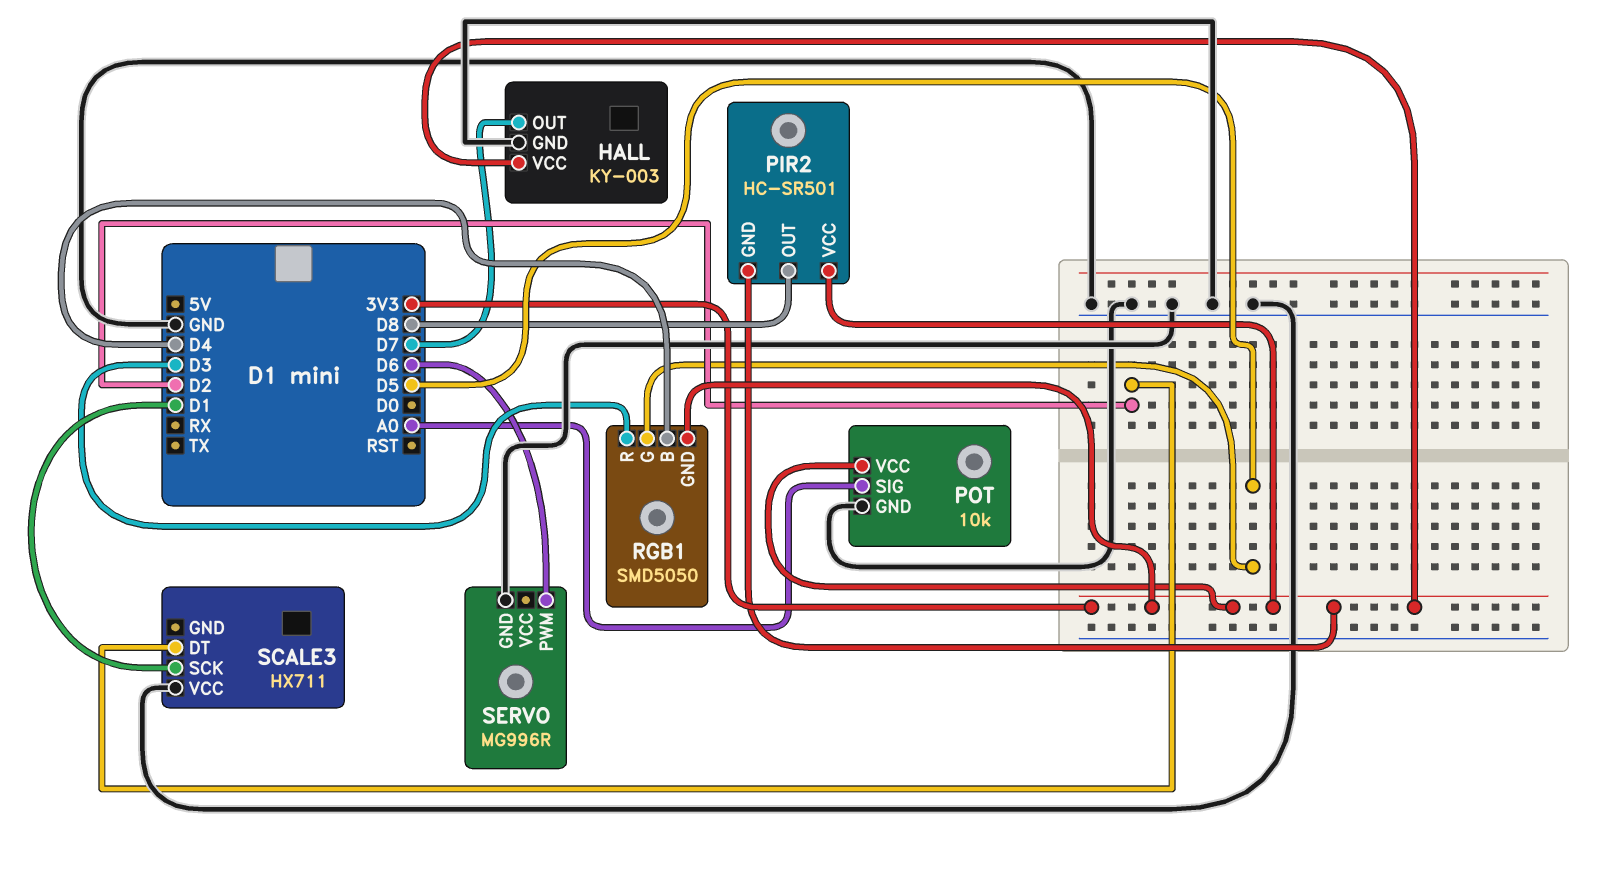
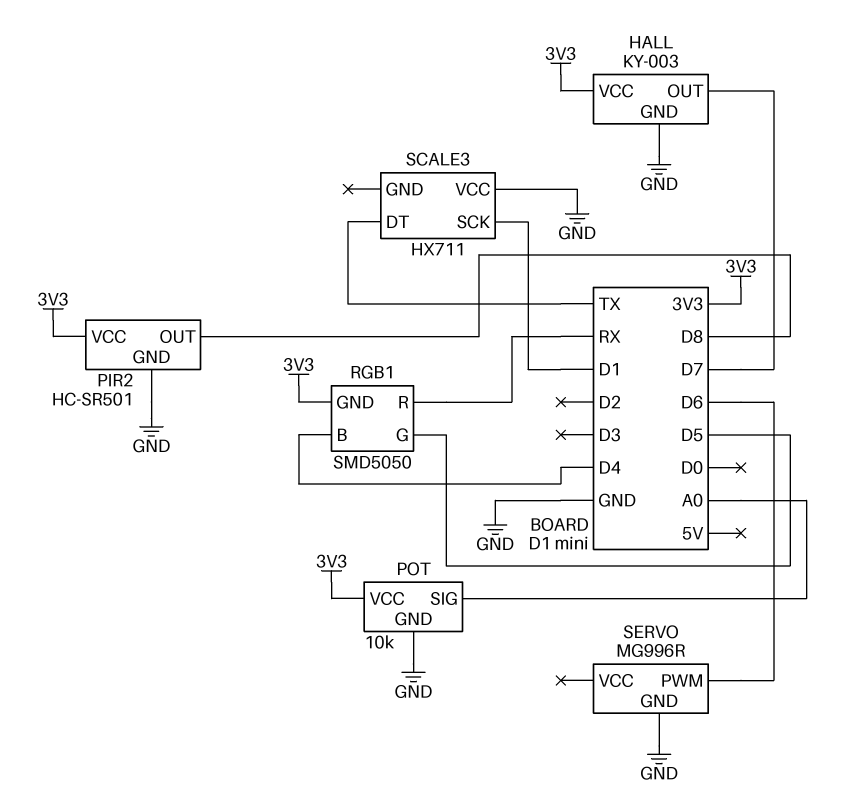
PIR2 pin GND: 3V3 -> GND
RGB1 pin R: D3 -> RX
SCALE3 pin DT: D2 -> TX

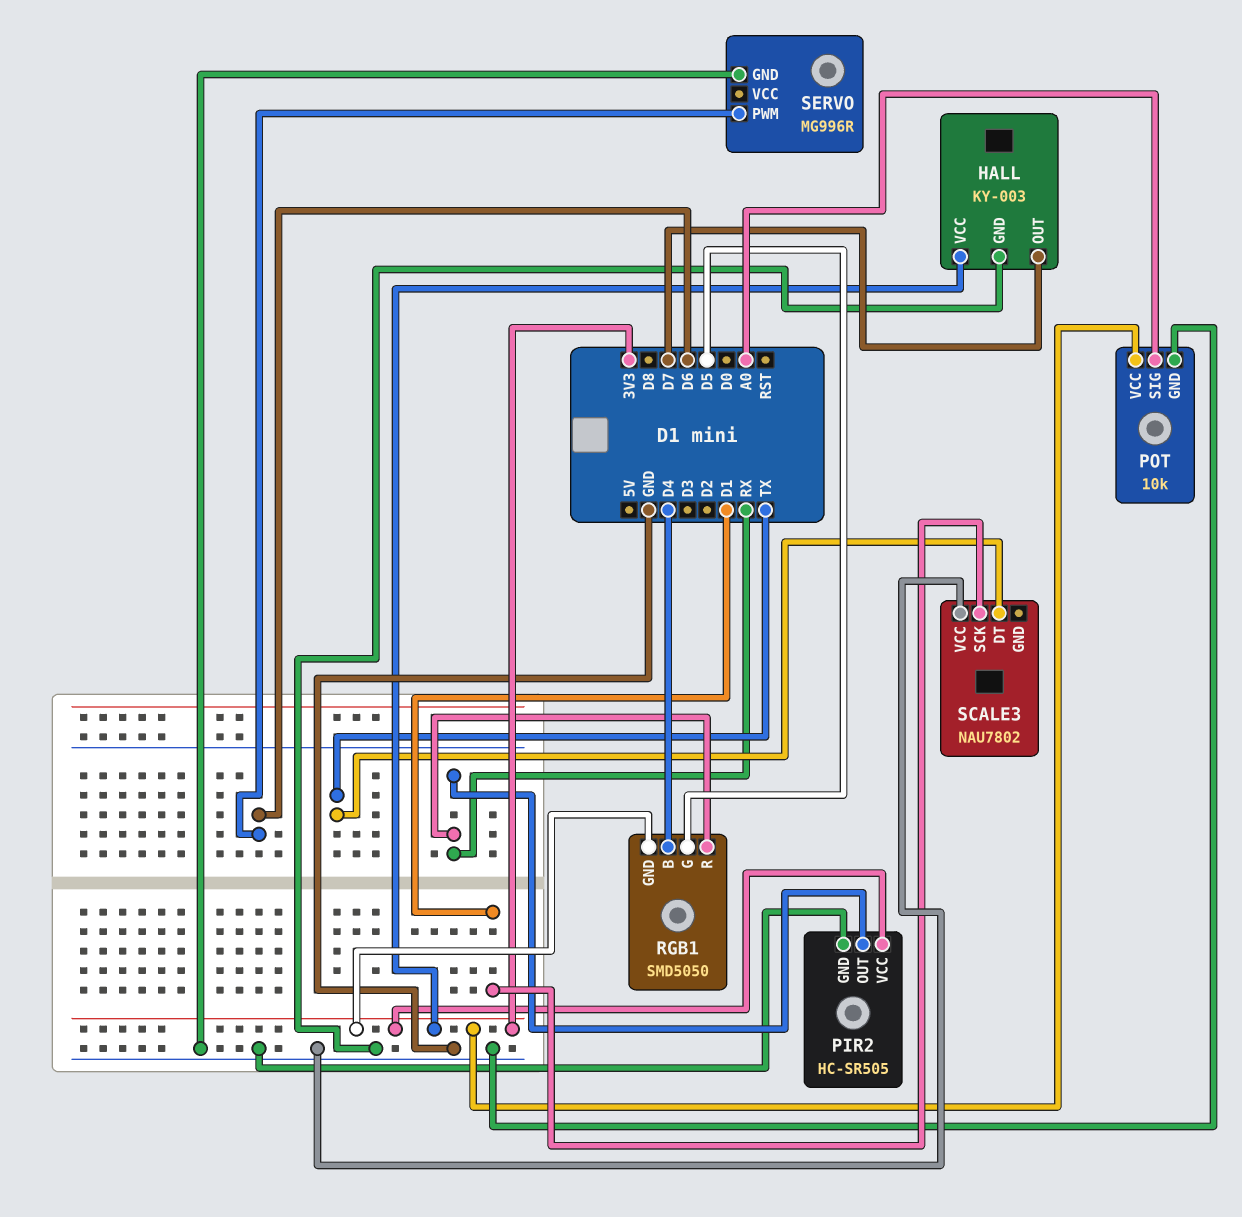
PIR2: HC-SR501 -> HC-SR505
PIR2 pin OUT: D8 -> RX
SCALE3: HX711 -> NAU7802

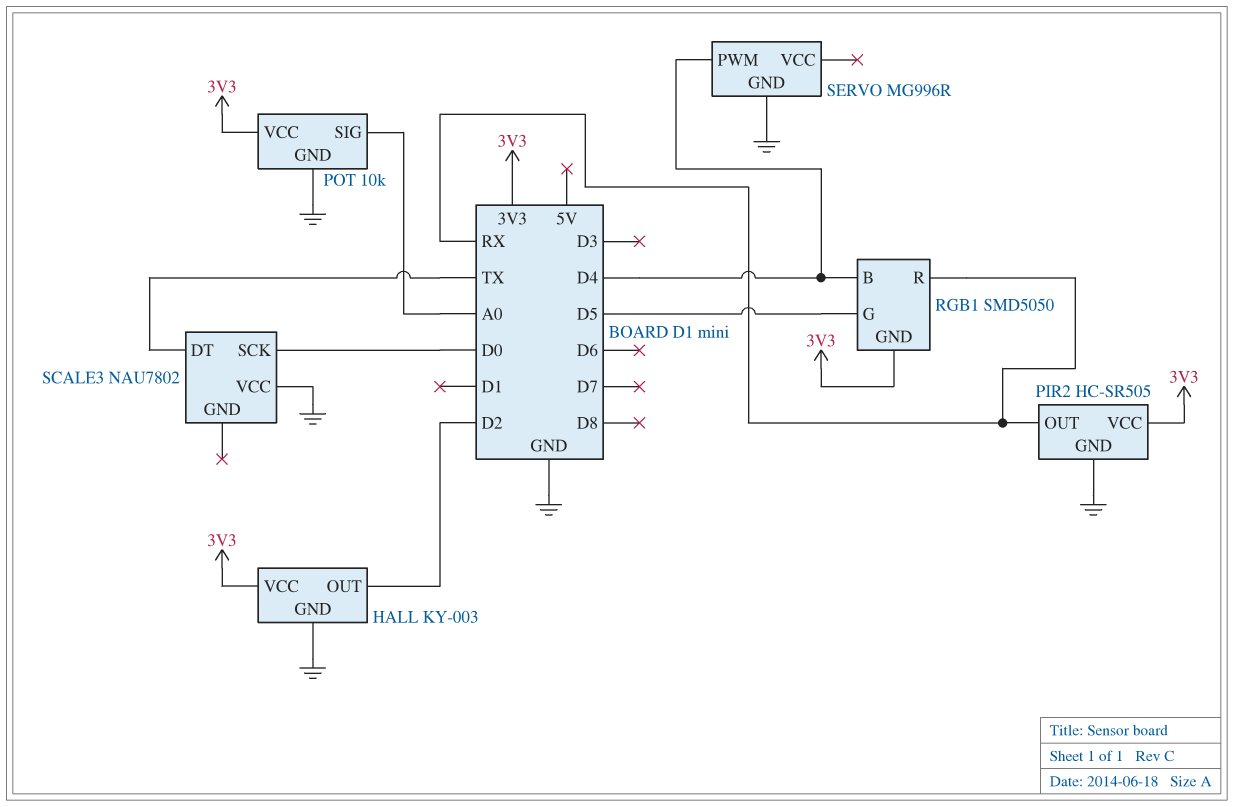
HALL pin OUT: D7 -> D2
SCALE3 pin SCK: D1 -> D0
SERVO pin PWM: D6 -> D4

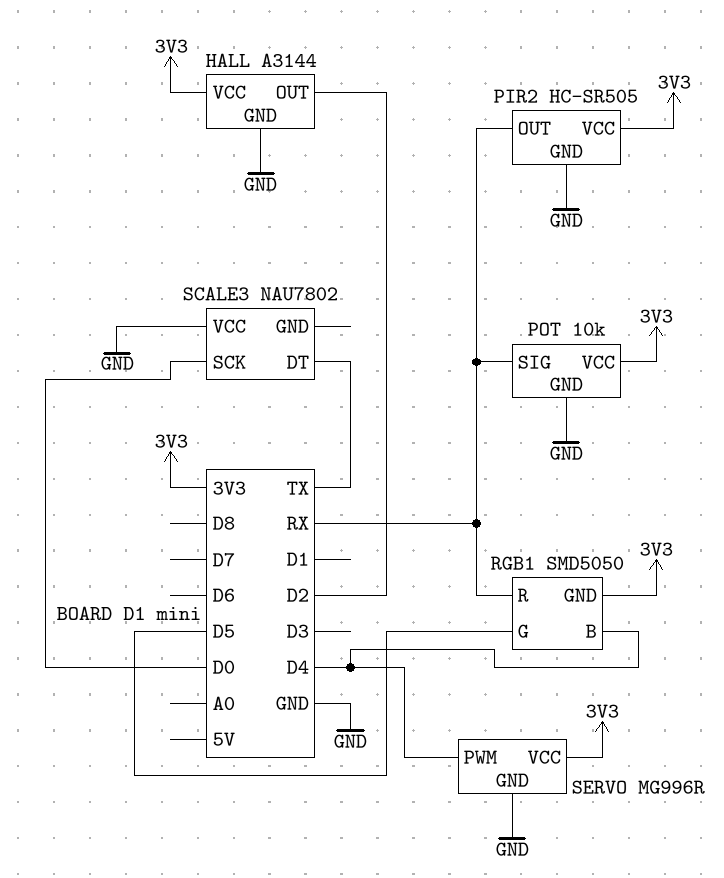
HALL: KY-003 -> A3144
POT pin SIG: A0 -> RX
SERVO pin VCC: none -> 3V3

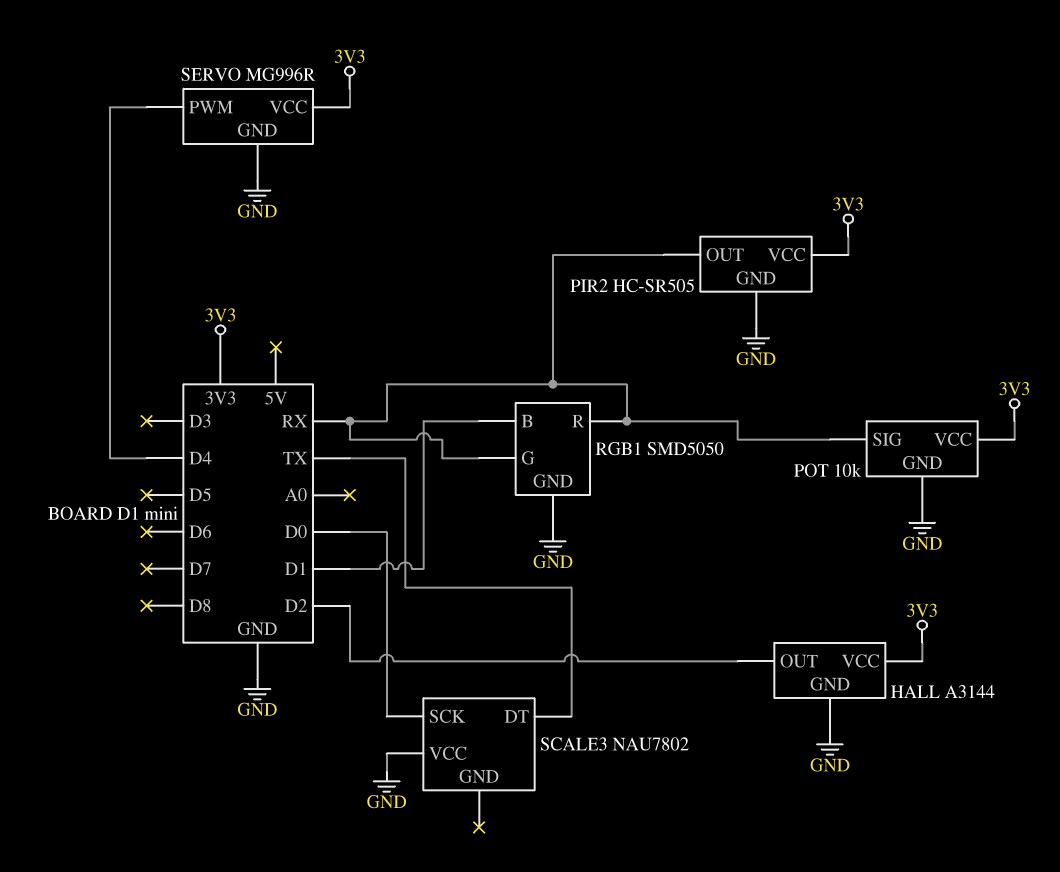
RGB1 pin B: D4 -> D1
RGB1 pin G: D5 -> RX
RGB1 pin GND: 3V3 -> GND

